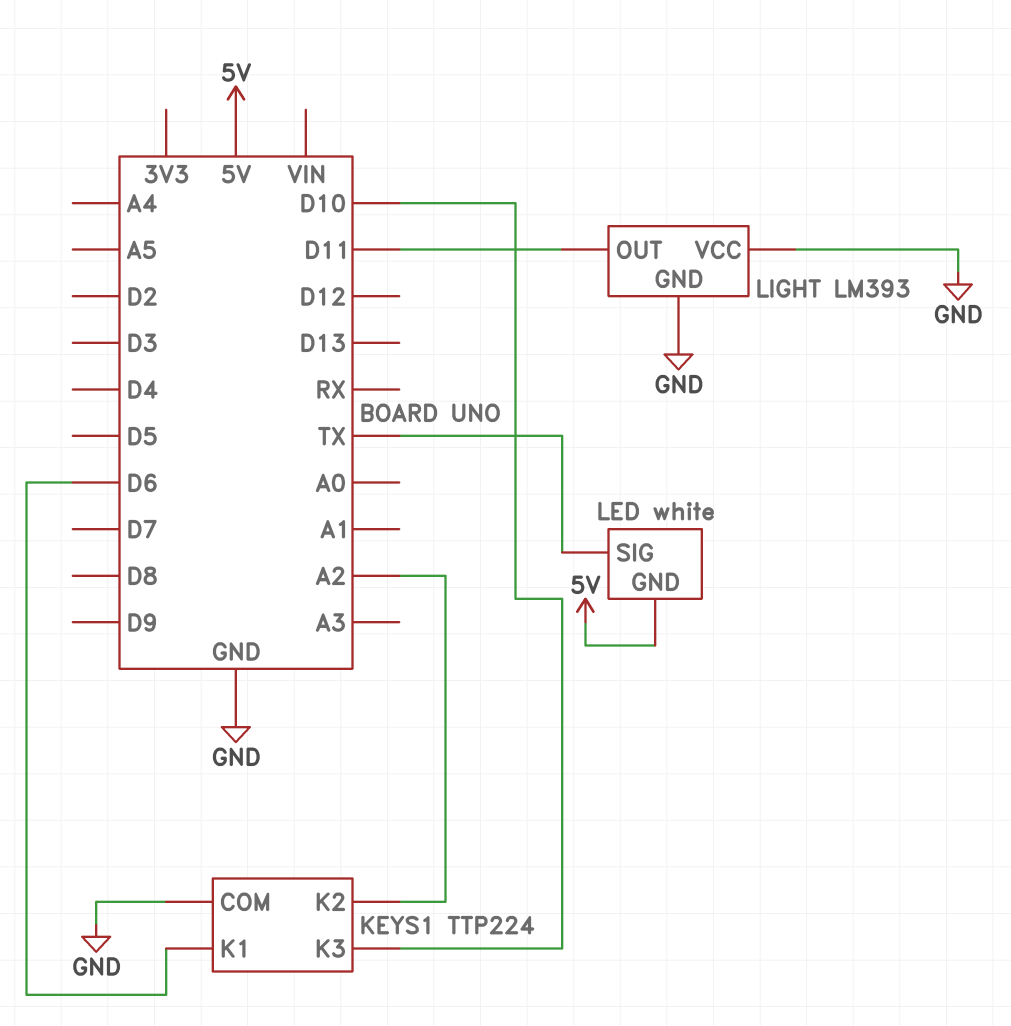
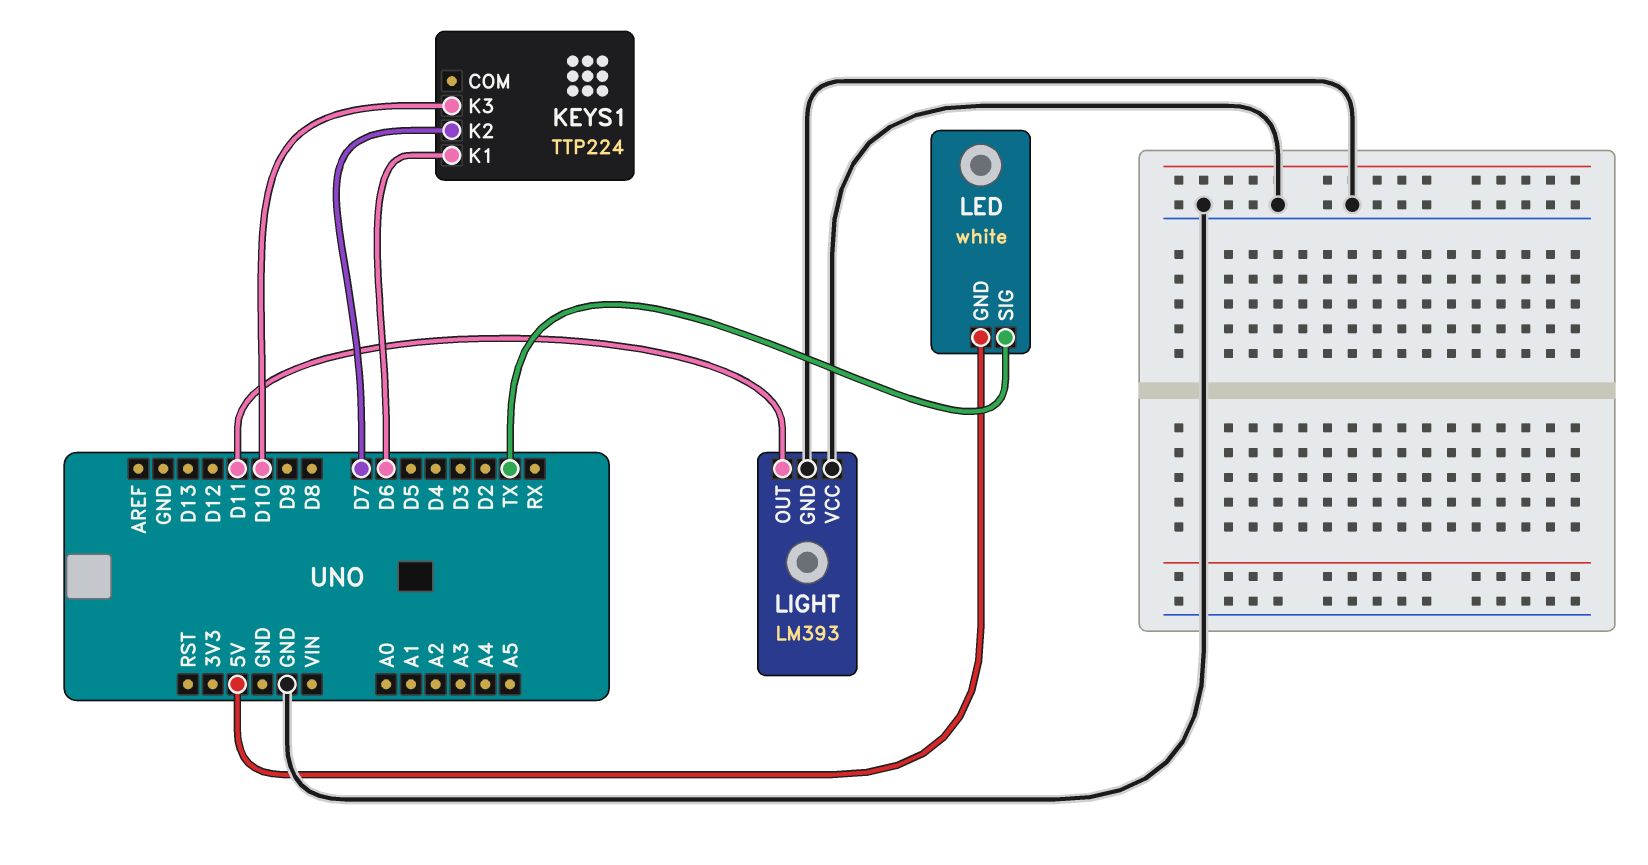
KEYS1 pin COM: GND -> none
KEYS1 pin K2: A2 -> D7

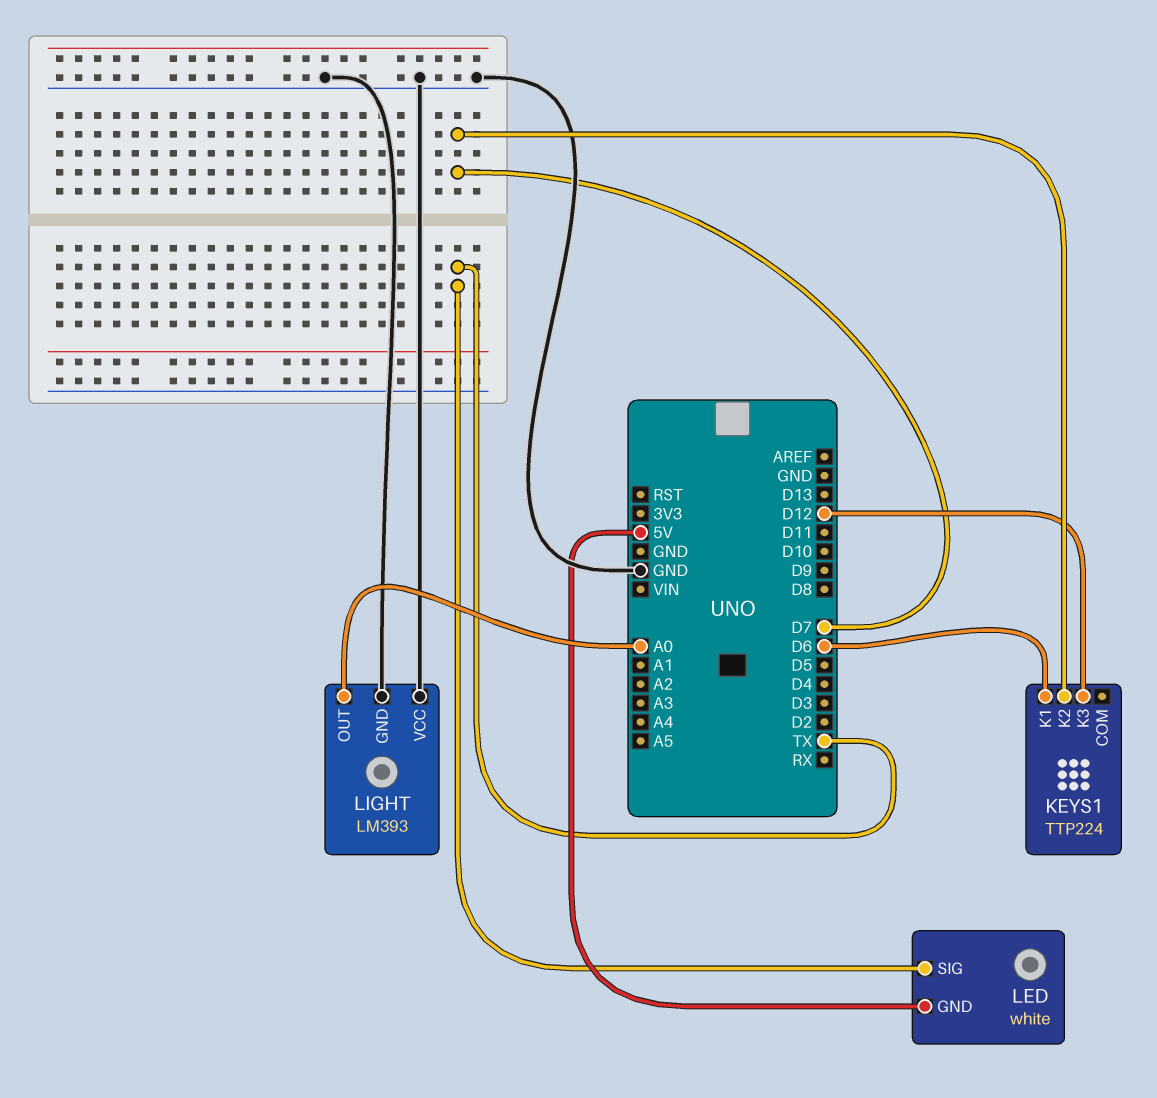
KEYS1 pin K3: D10 -> D12
LIGHT pin OUT: D11 -> A0

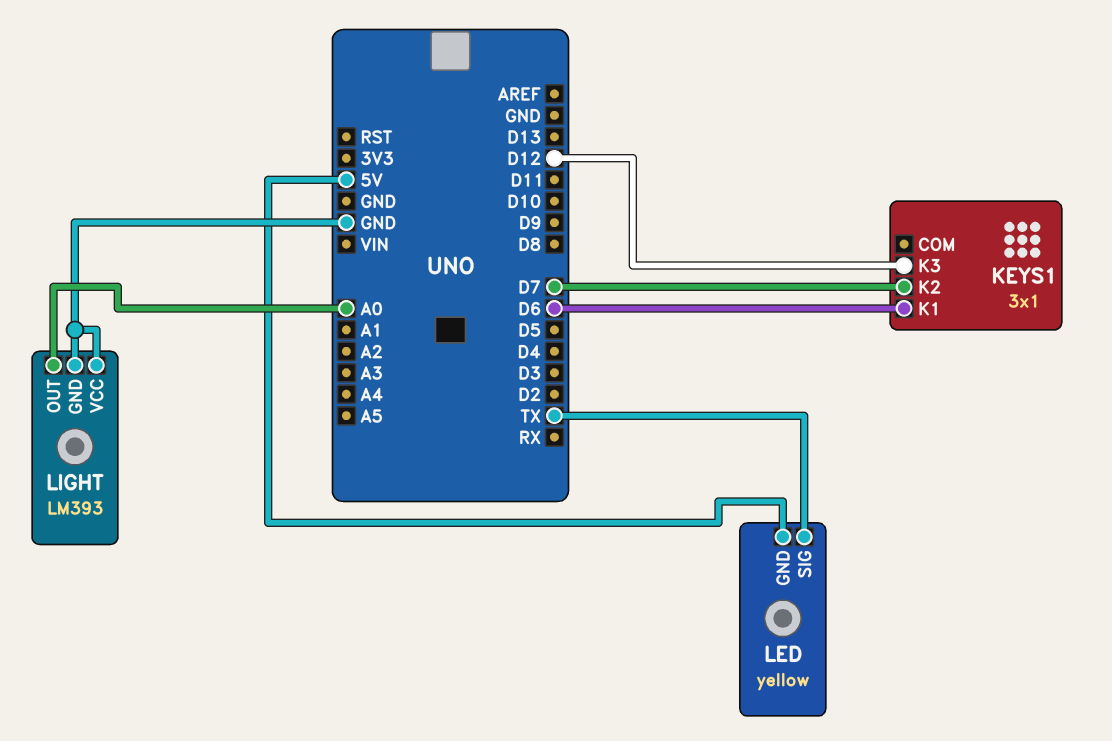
KEYS1: TTP224 -> 3x1
LED: white -> yellow

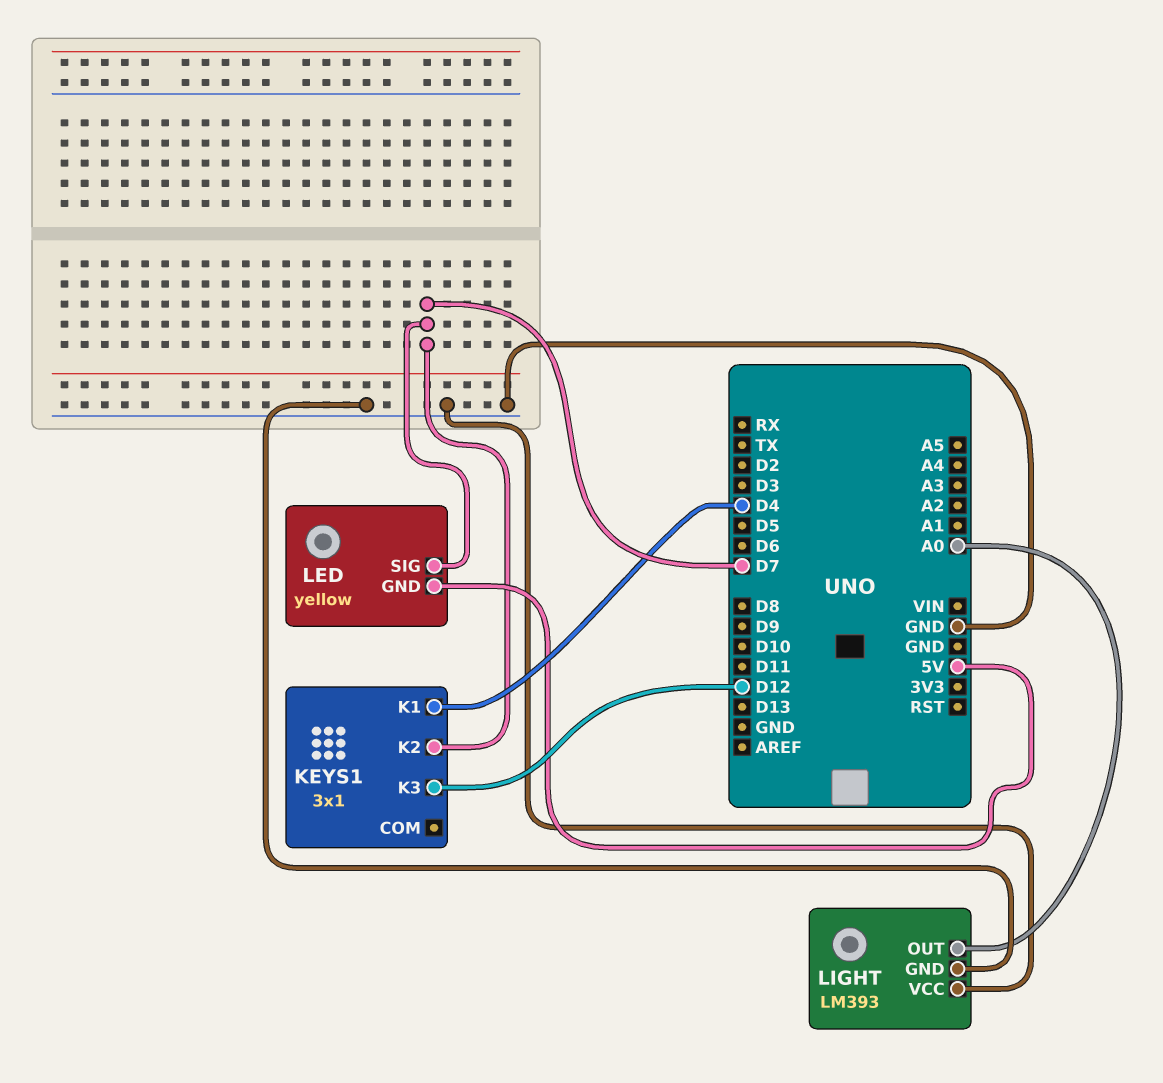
KEYS1 pin K1: D6 -> D4
LED pin SIG: TX -> D7

